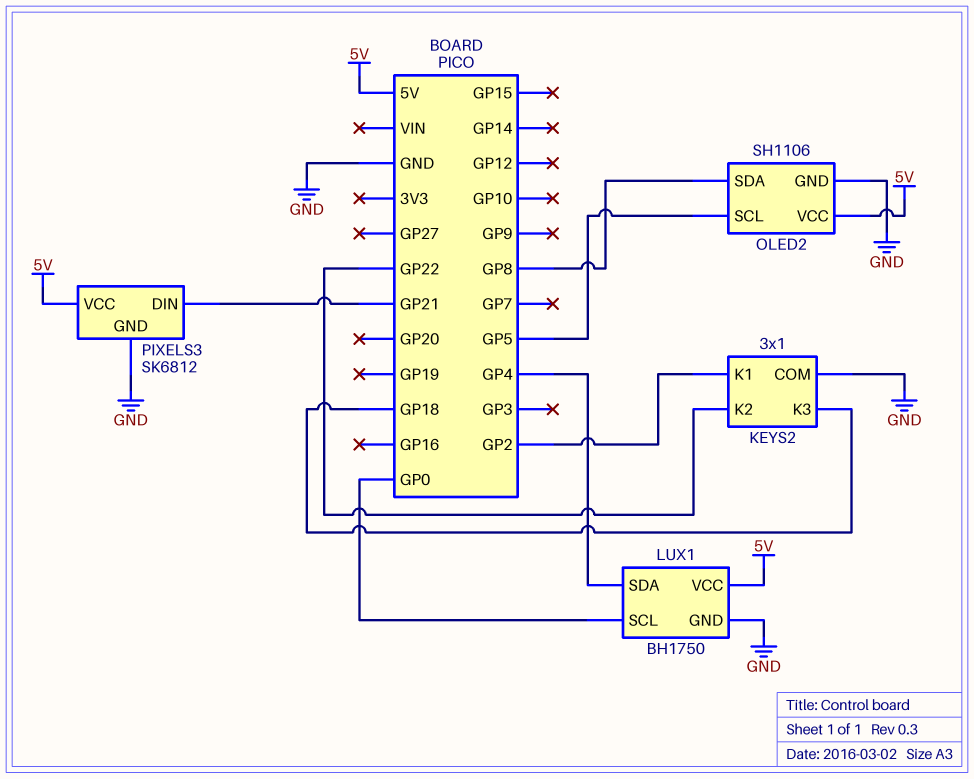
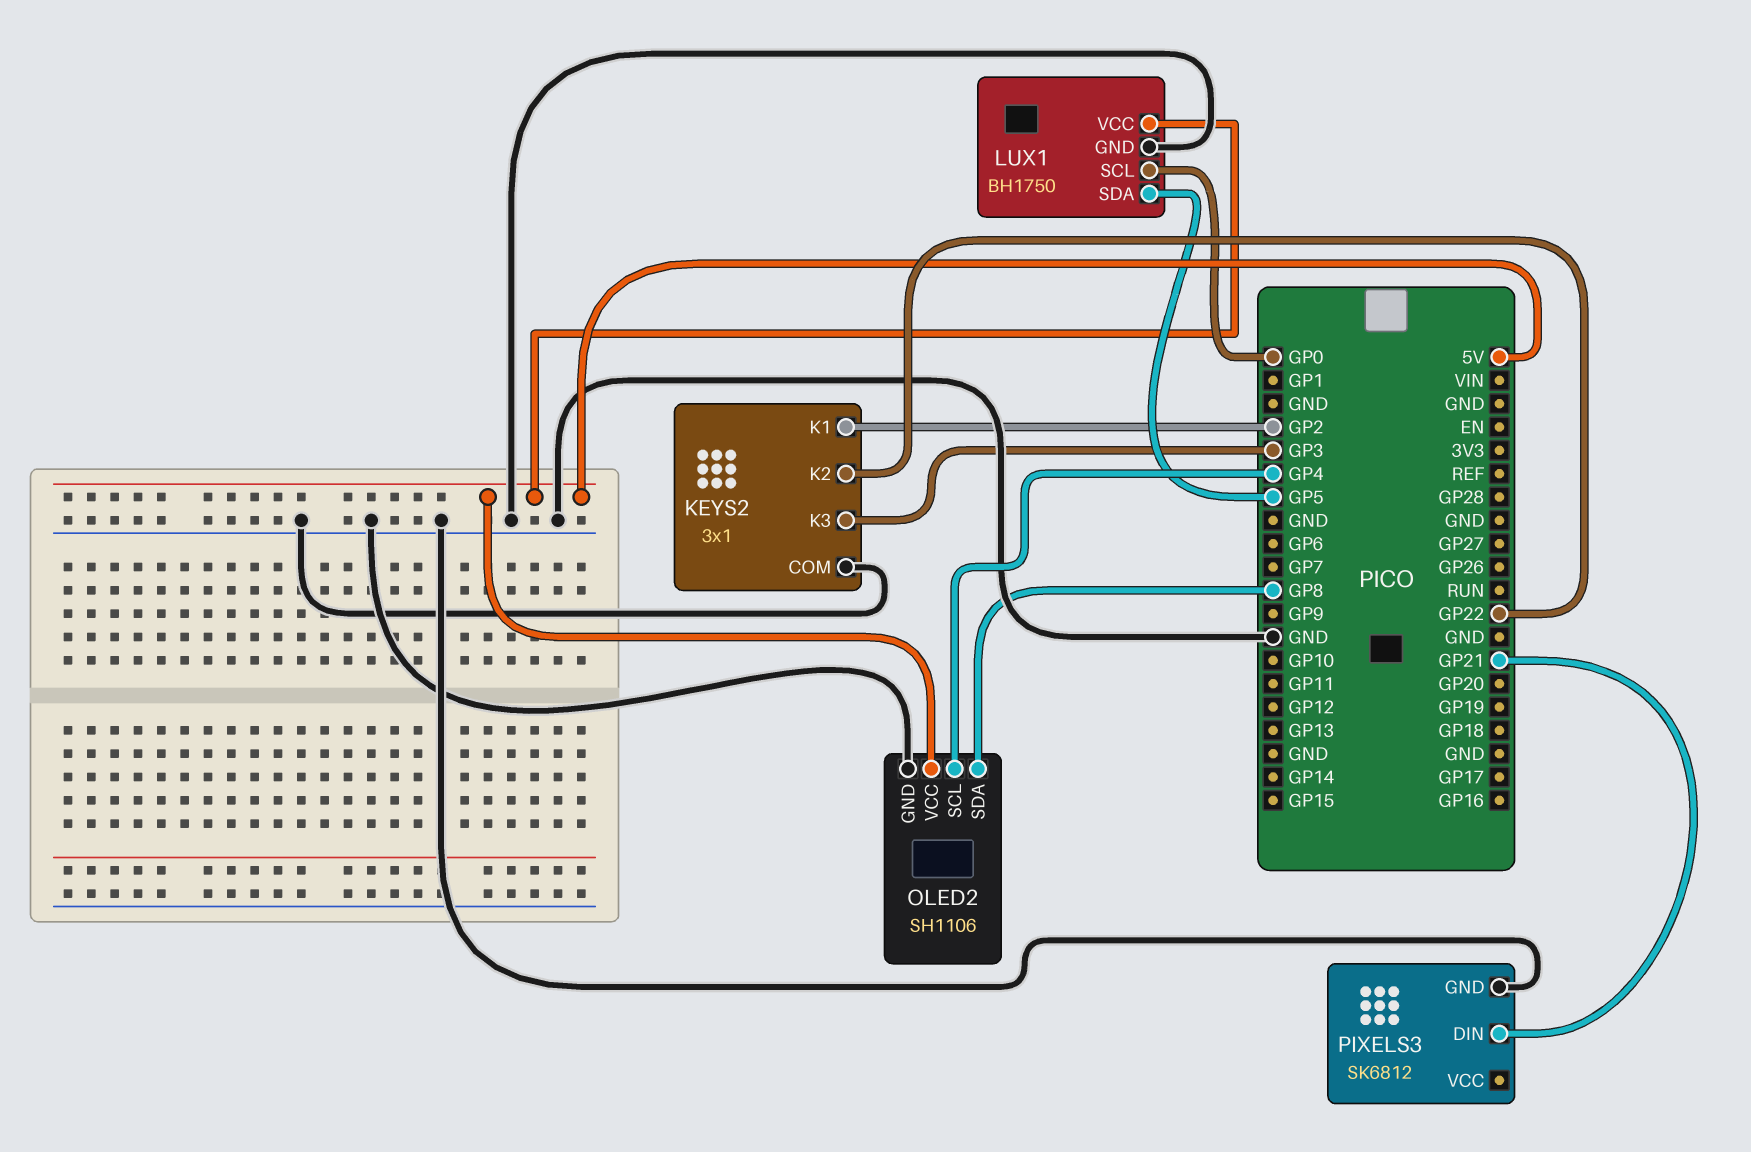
KEYS2 pin K3: GP18 -> GP3
LUX1 pin SDA: GP4 -> GP5
OLED2 pin SCL: GP5 -> GP4
PIXELS3 pin VCC: 5V -> none

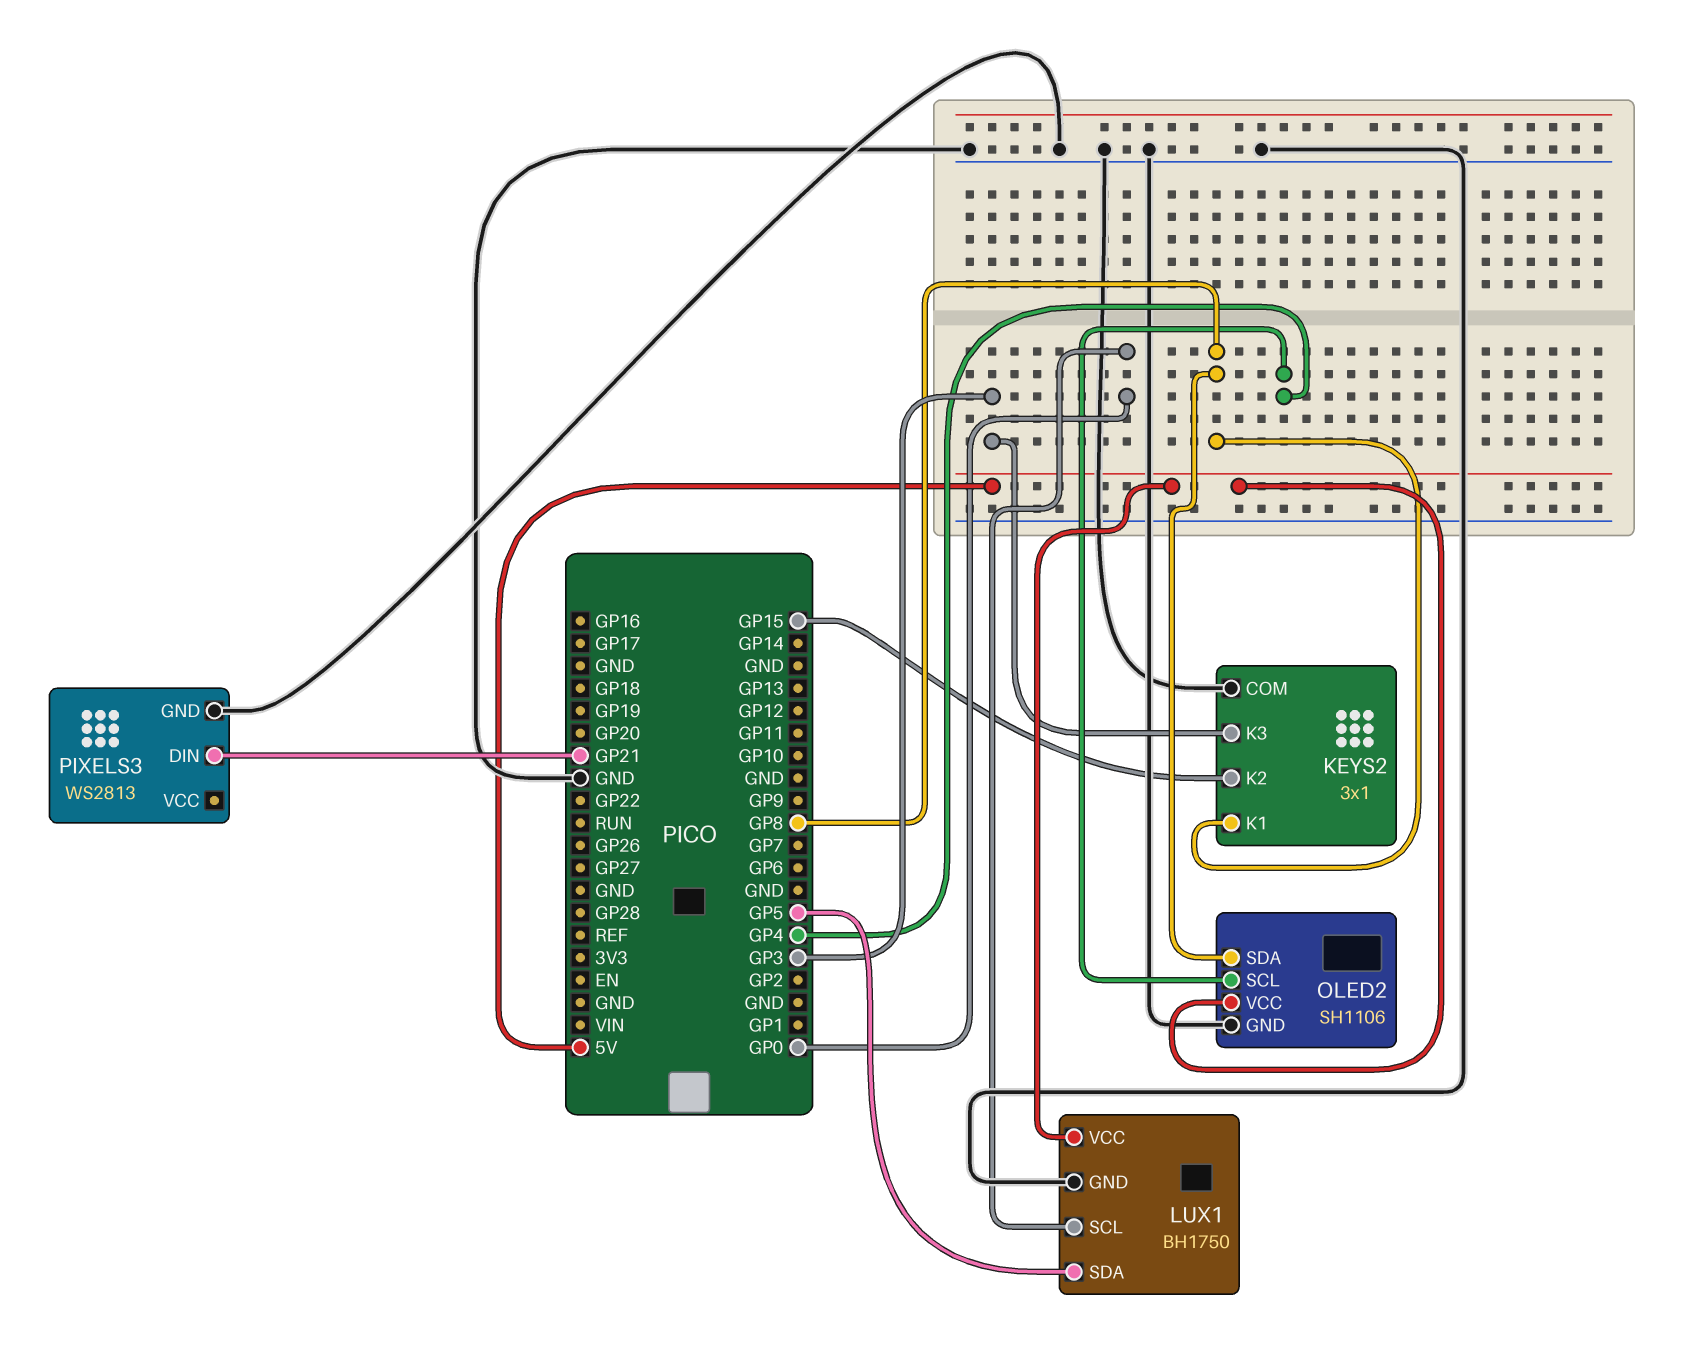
KEYS2 pin K1: GP2 -> GP8
KEYS2 pin K2: GP22 -> GP15
PIXELS3: SK6812 -> WS2813

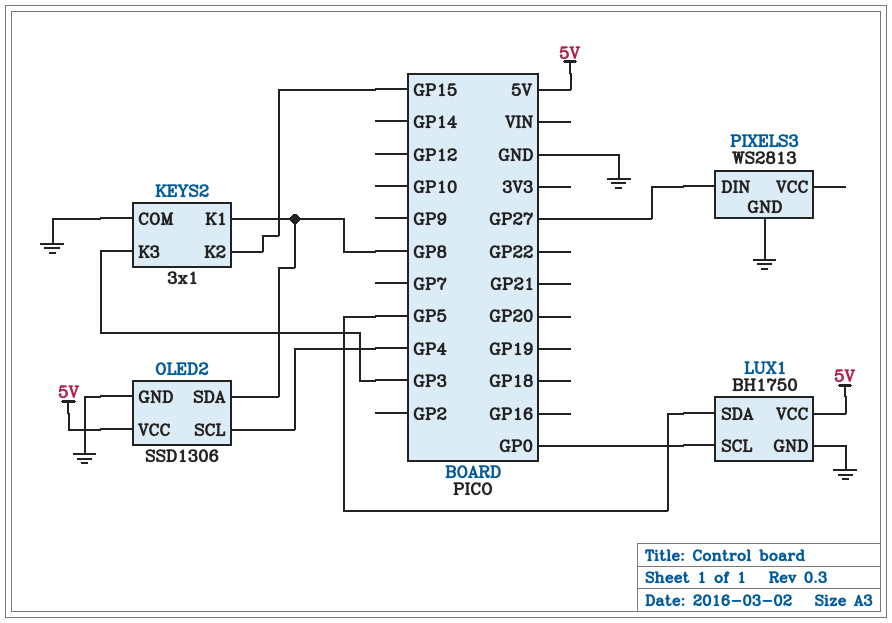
OLED2: SH1106 -> SSD1306
PIXELS3 pin DIN: GP21 -> GP27

